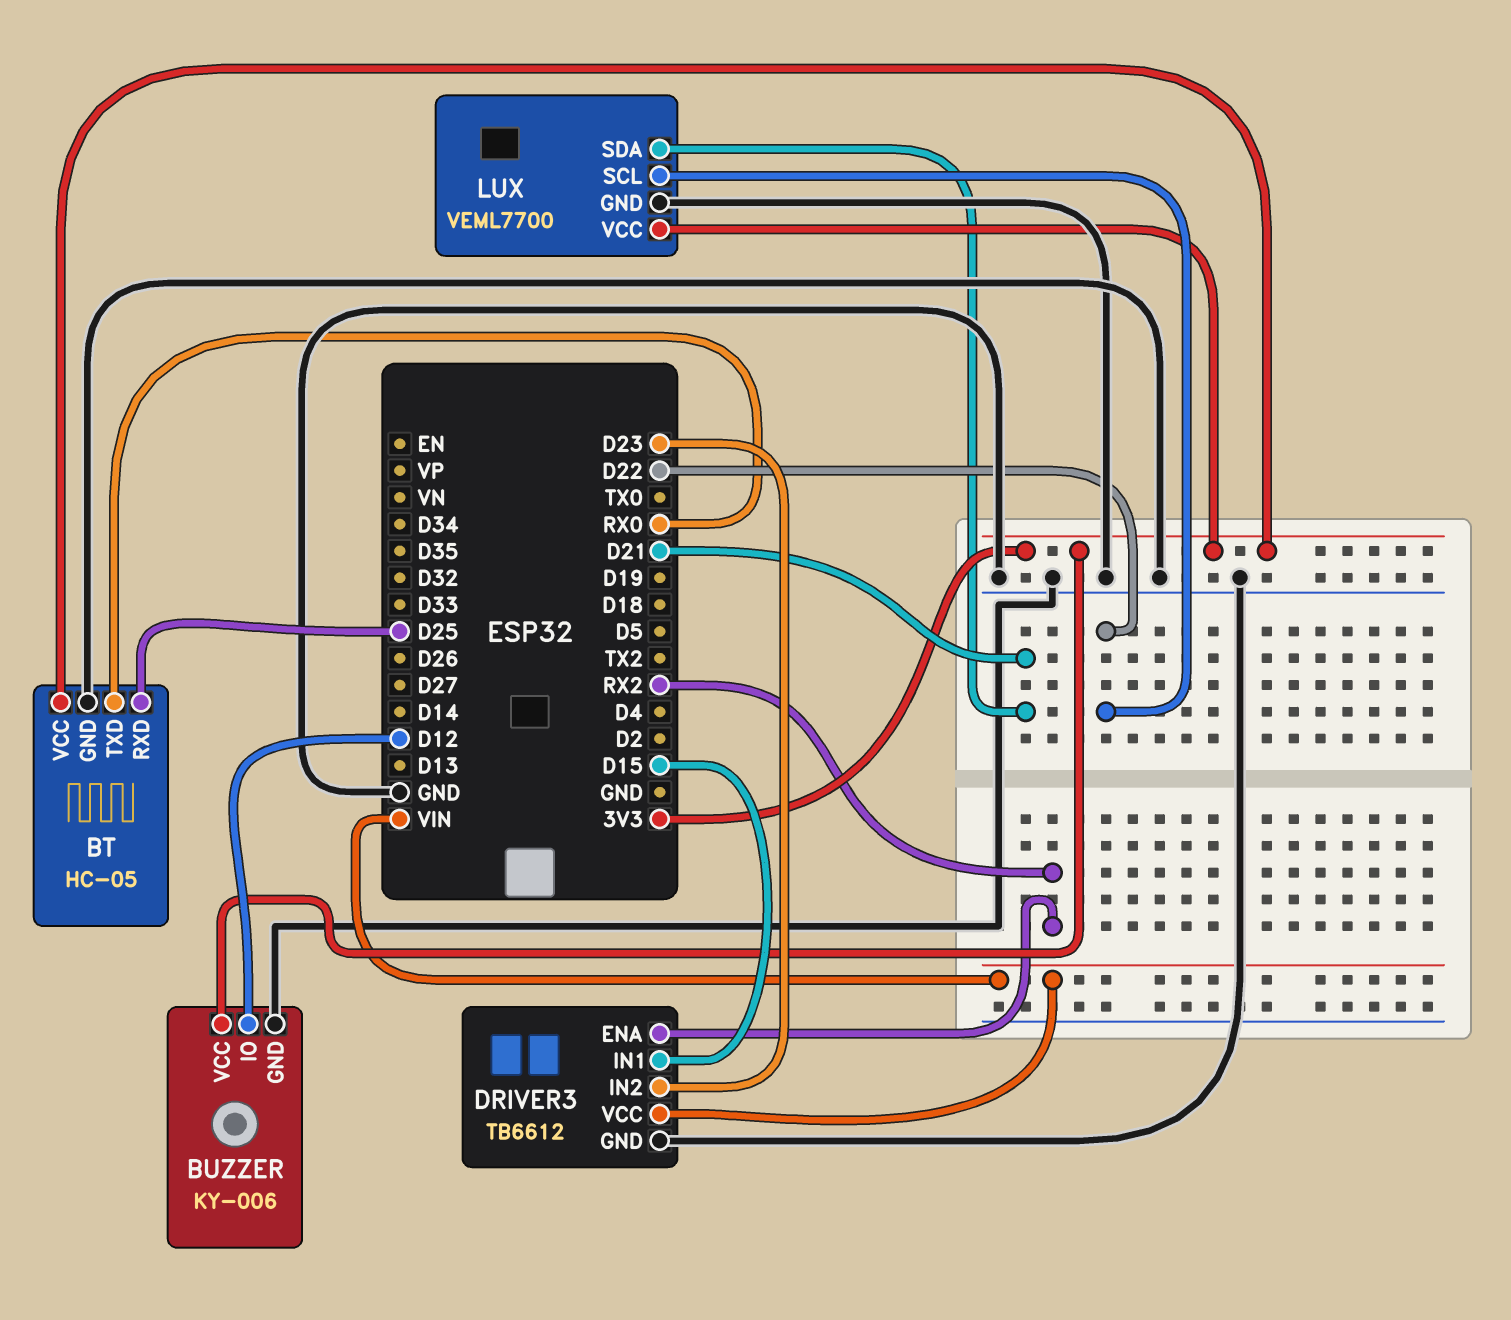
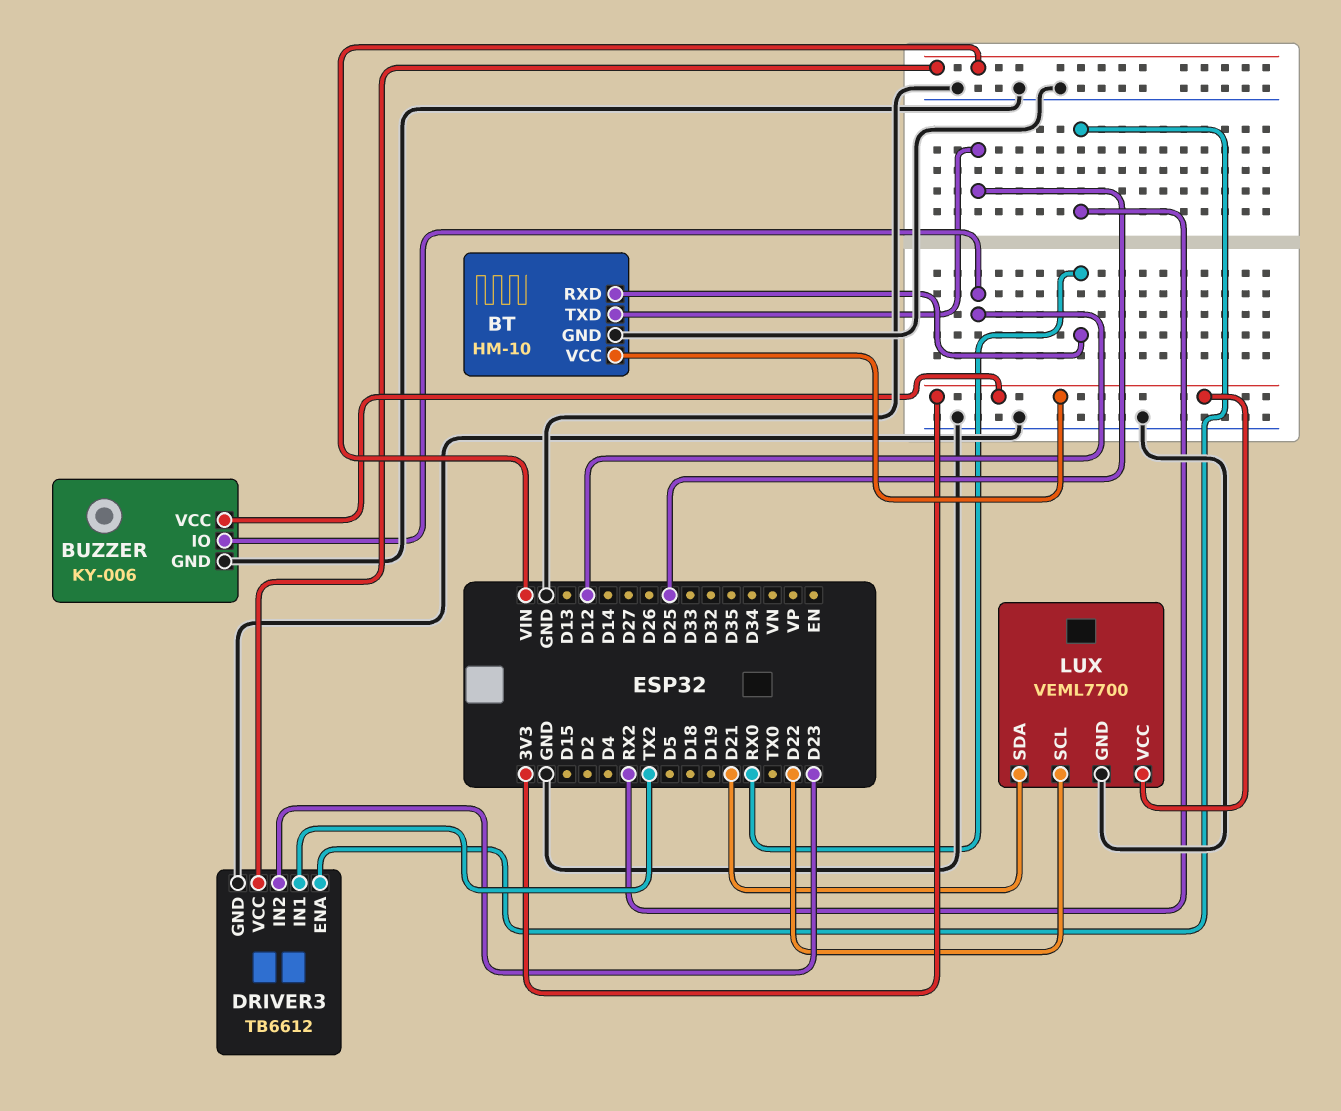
BT: HC-05 -> HM-10
BT pin RXD: D25 -> RX0
BT pin TXD: RX0 -> D25
DRIVER3 pin IN1: D15 -> TX2

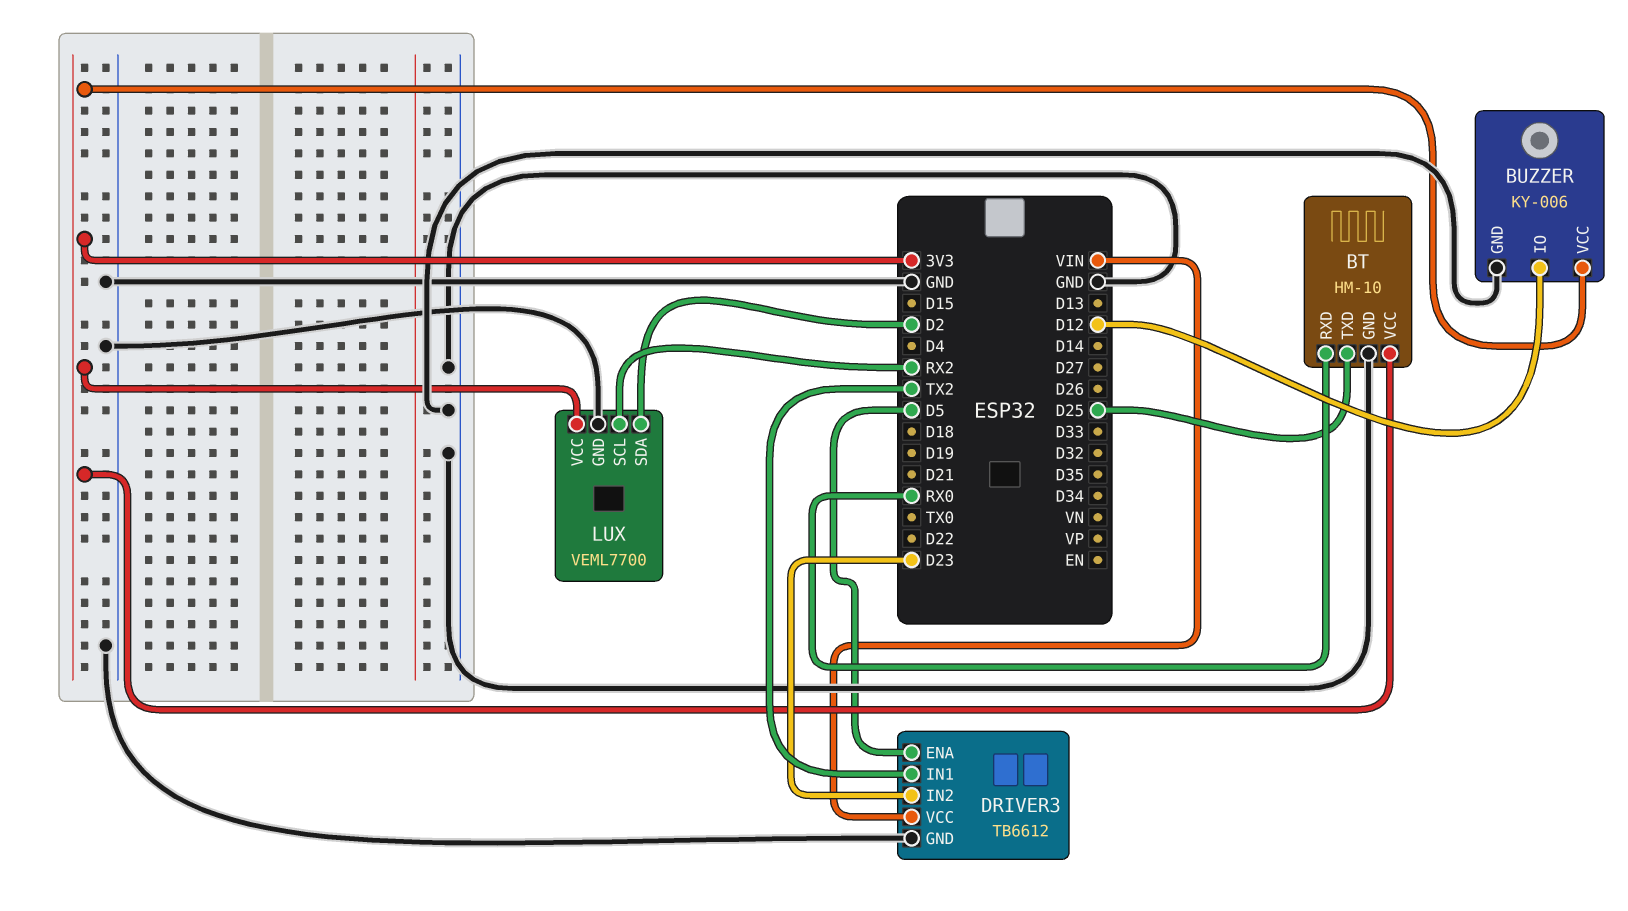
DRIVER3 pin ENA: RX2 -> D5
LUX pin SCL: D22 -> RX2
LUX pin SDA: D21 -> D2

